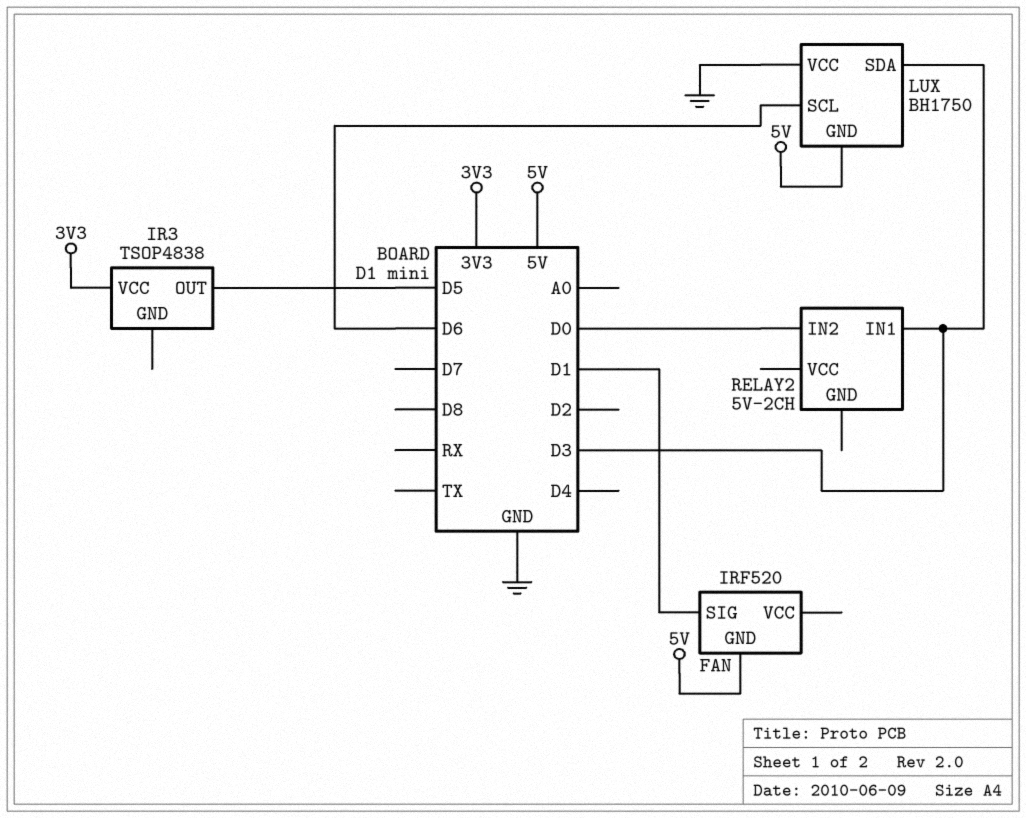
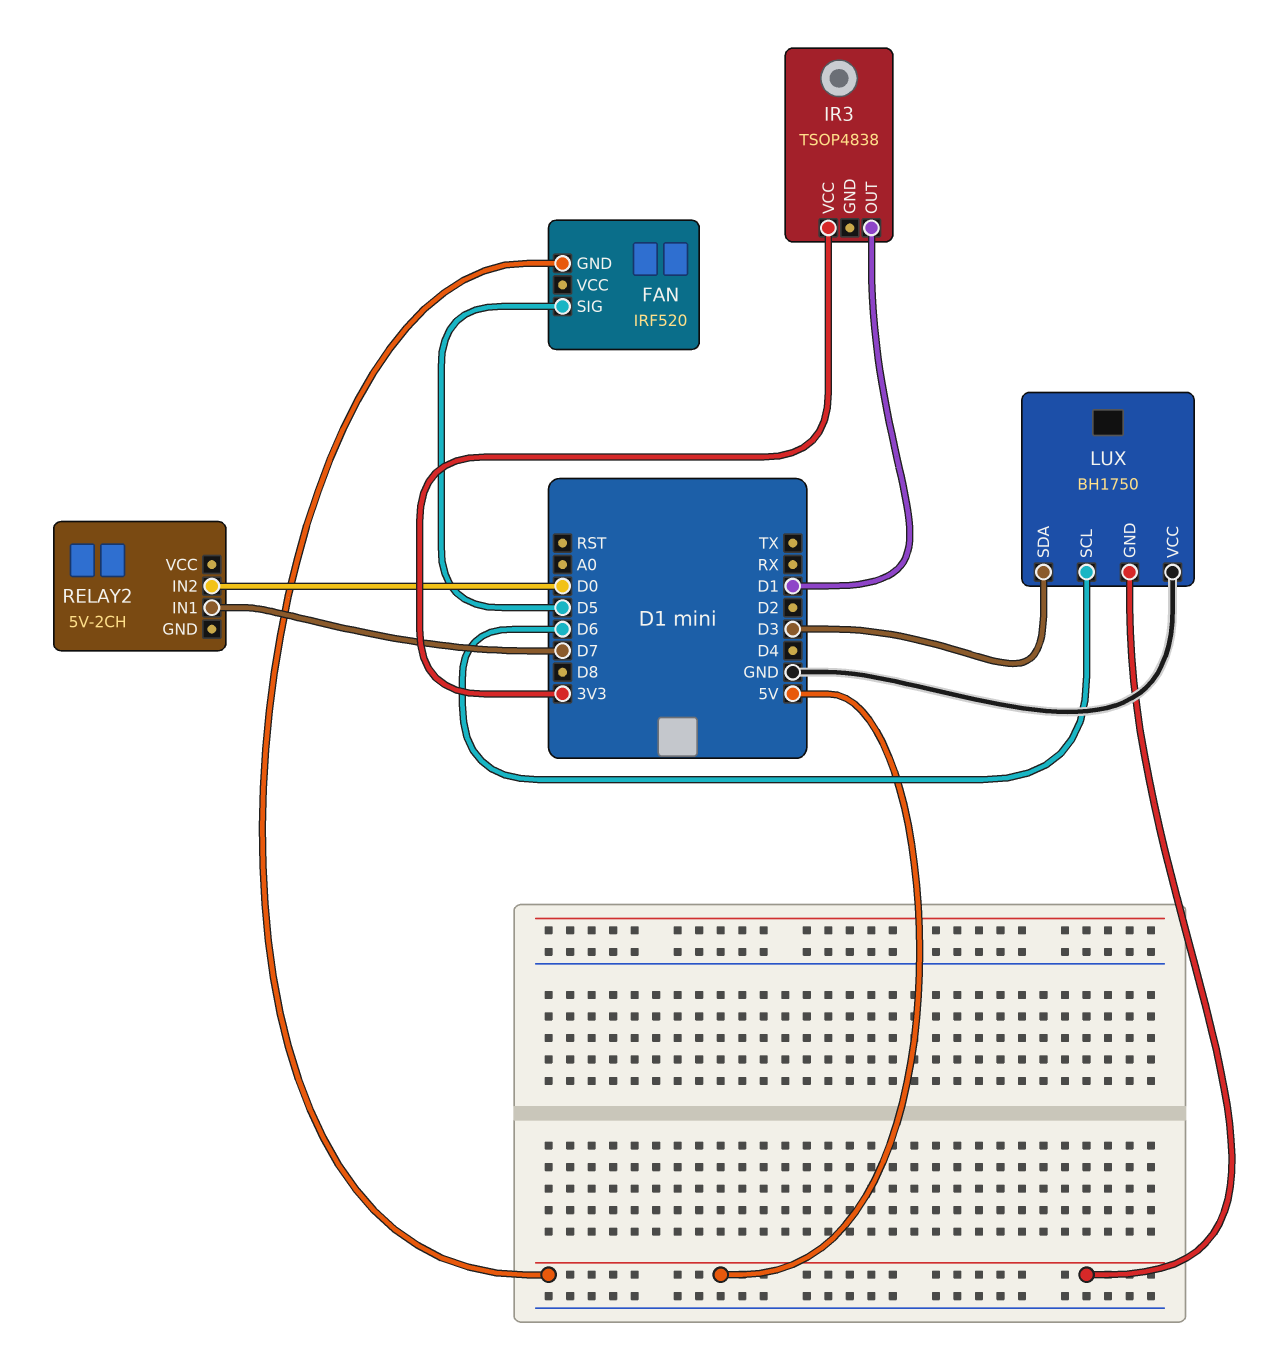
FAN pin SIG: D1 -> D5
IR3 pin OUT: D5 -> D1
RELAY2 pin IN1: D3 -> D7

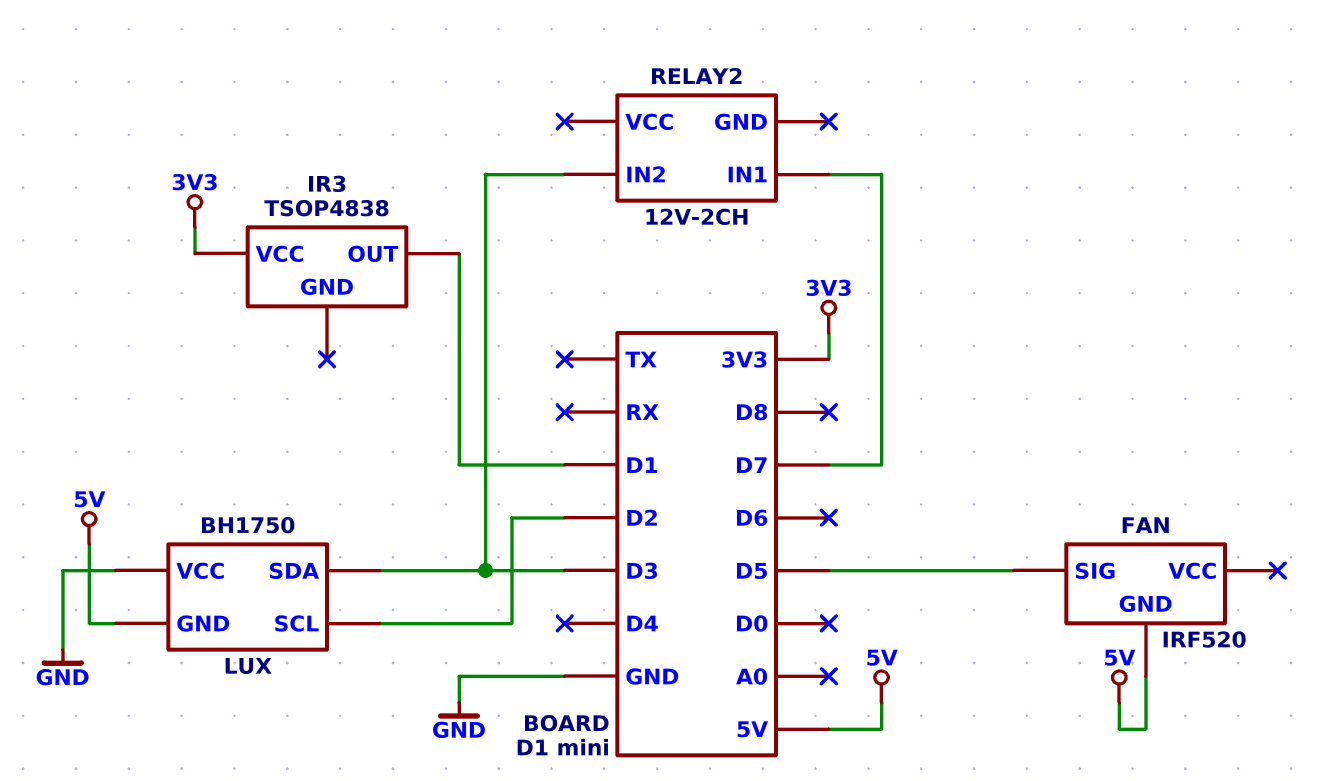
LUX pin SCL: D6 -> D2
RELAY2: 5V-2CH -> 12V-2CH
RELAY2 pin IN2: D0 -> D3

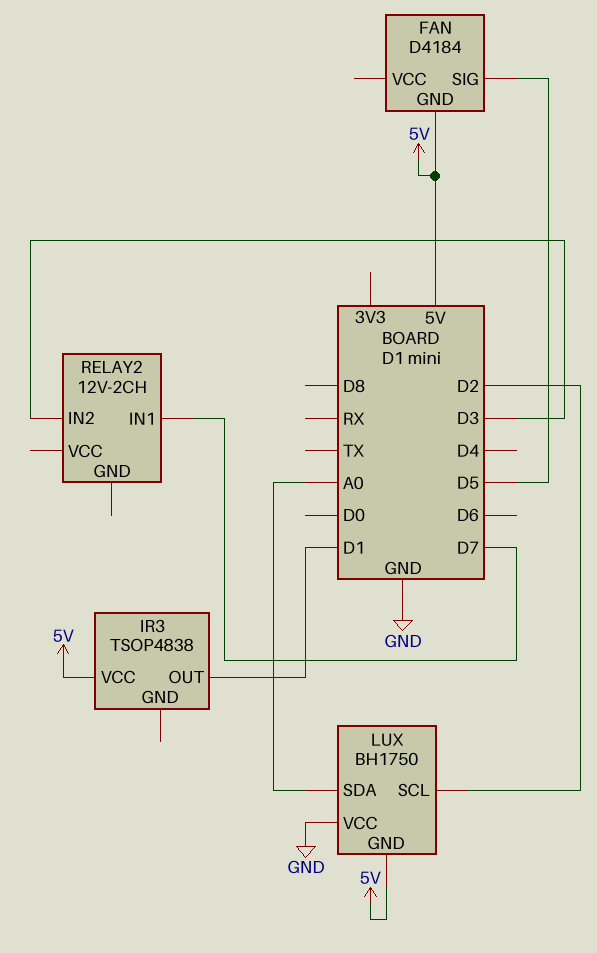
FAN: IRF520 -> D4184
IR3 pin VCC: 3V3 -> 5V
LUX pin SDA: D3 -> A0

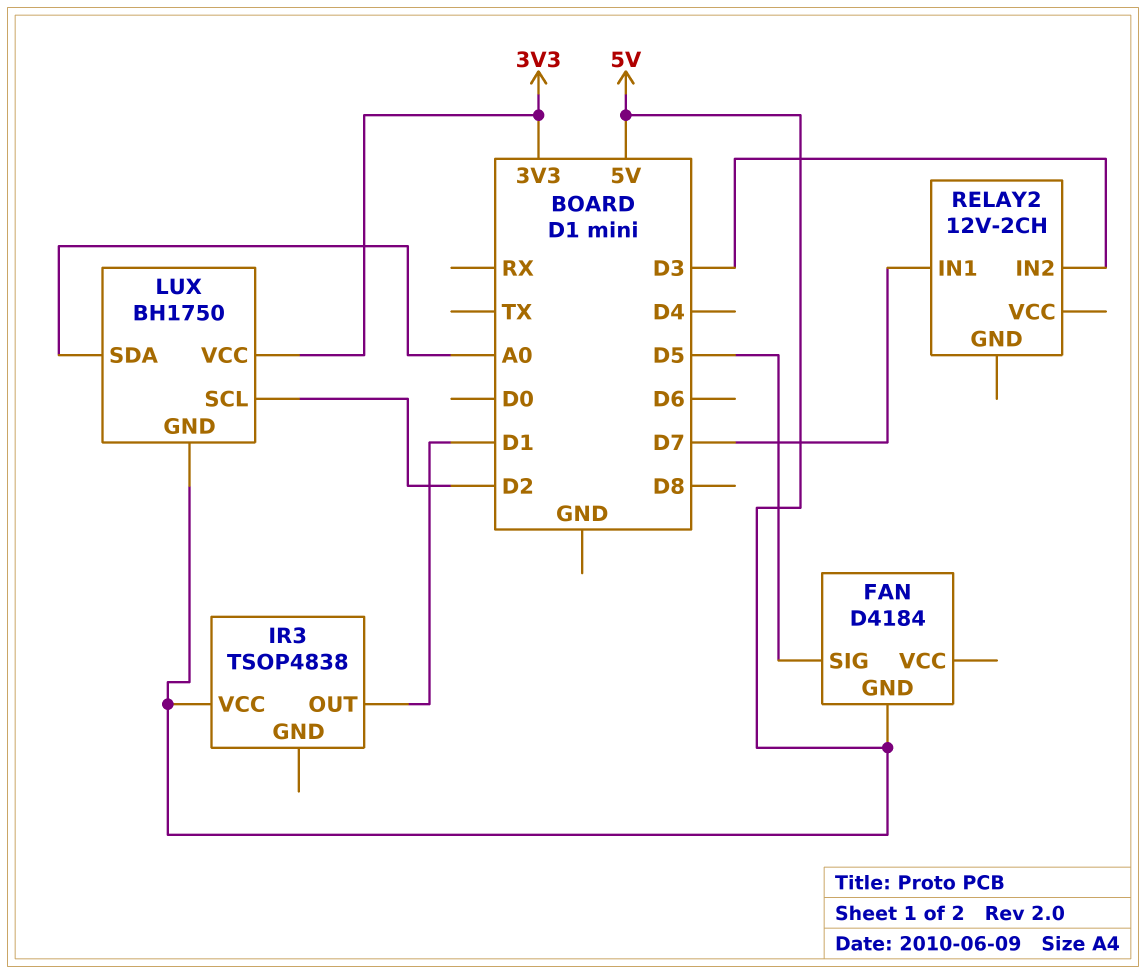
LUX pin VCC: GND -> 3V3

